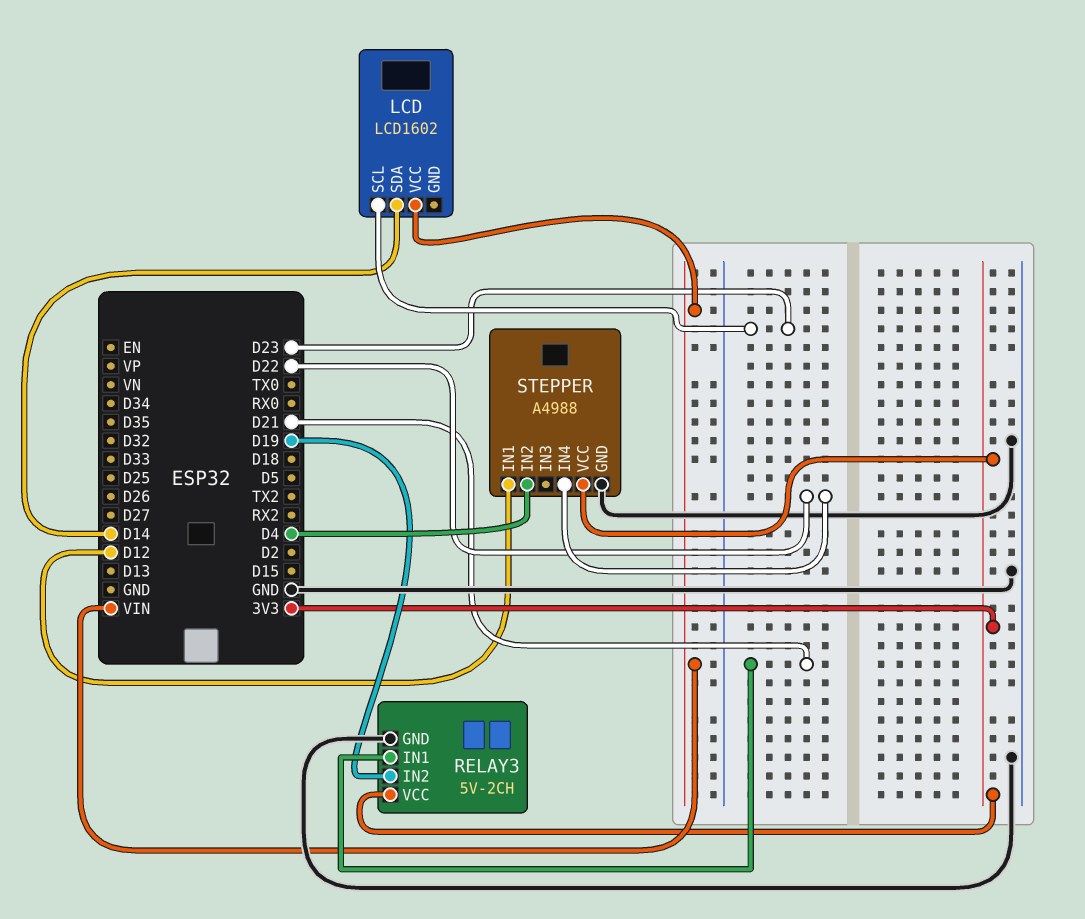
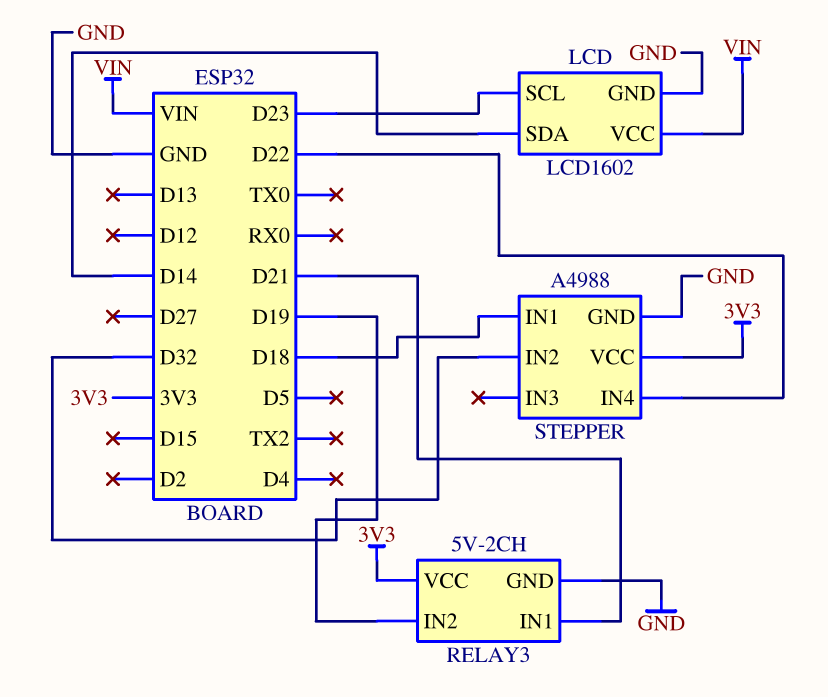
LCD pin GND: none -> GND
STEPPER pin IN1: D12 -> D18
STEPPER pin IN2: D4 -> D32

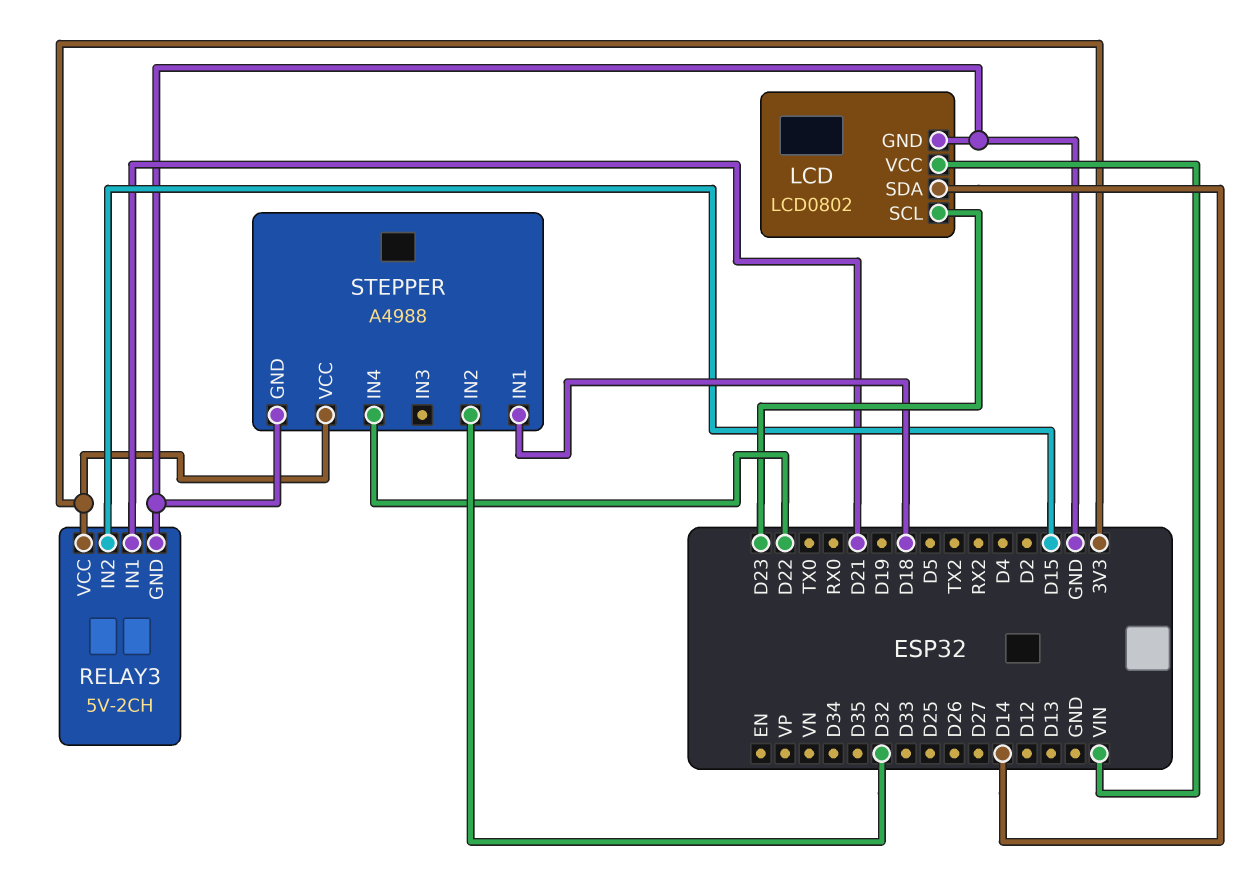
LCD: LCD1602 -> LCD0802
RELAY3 pin IN2: D19 -> D15

